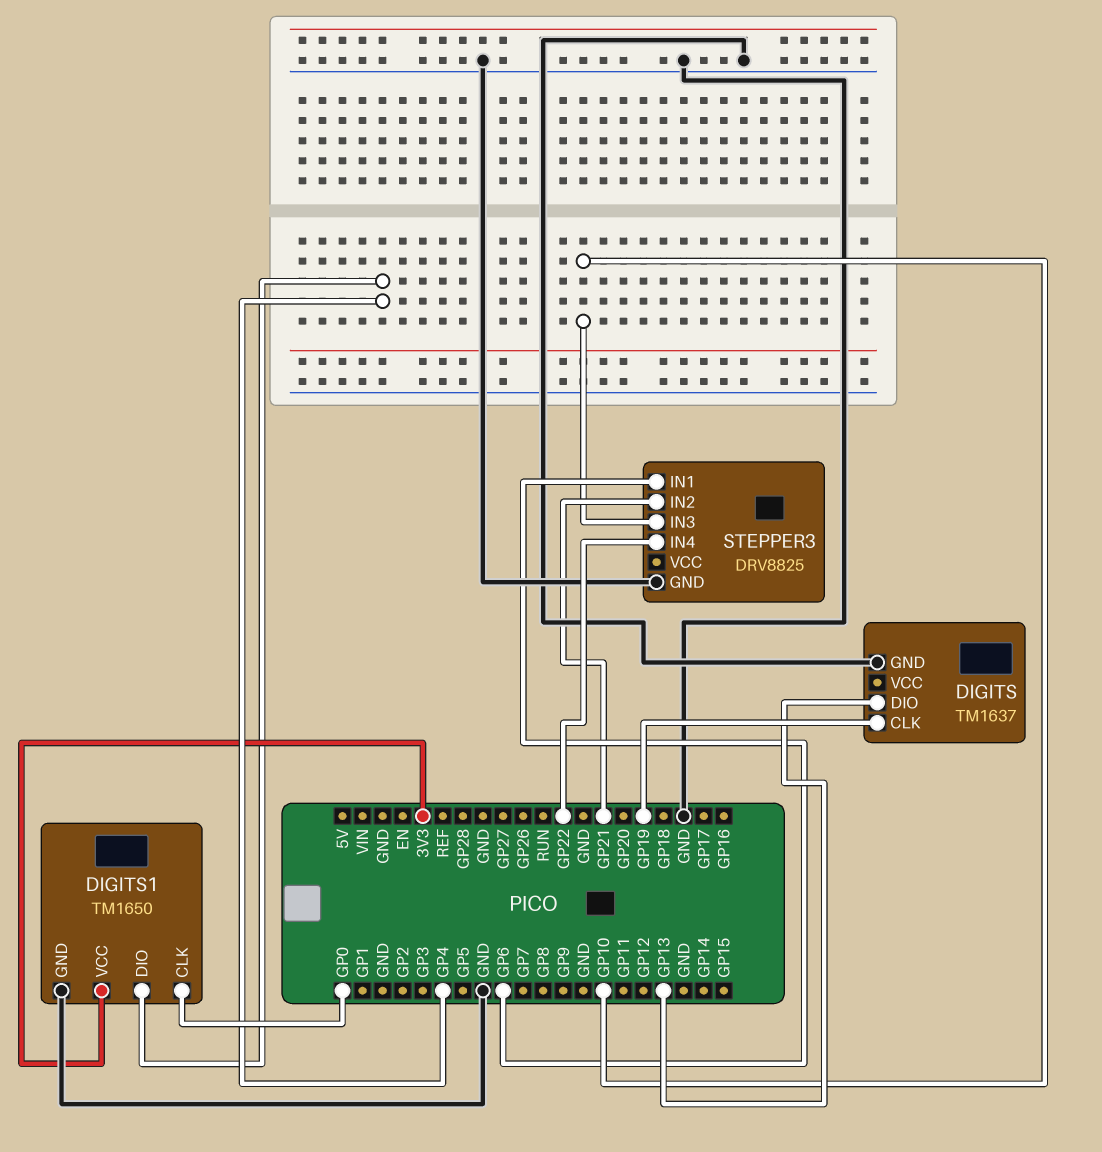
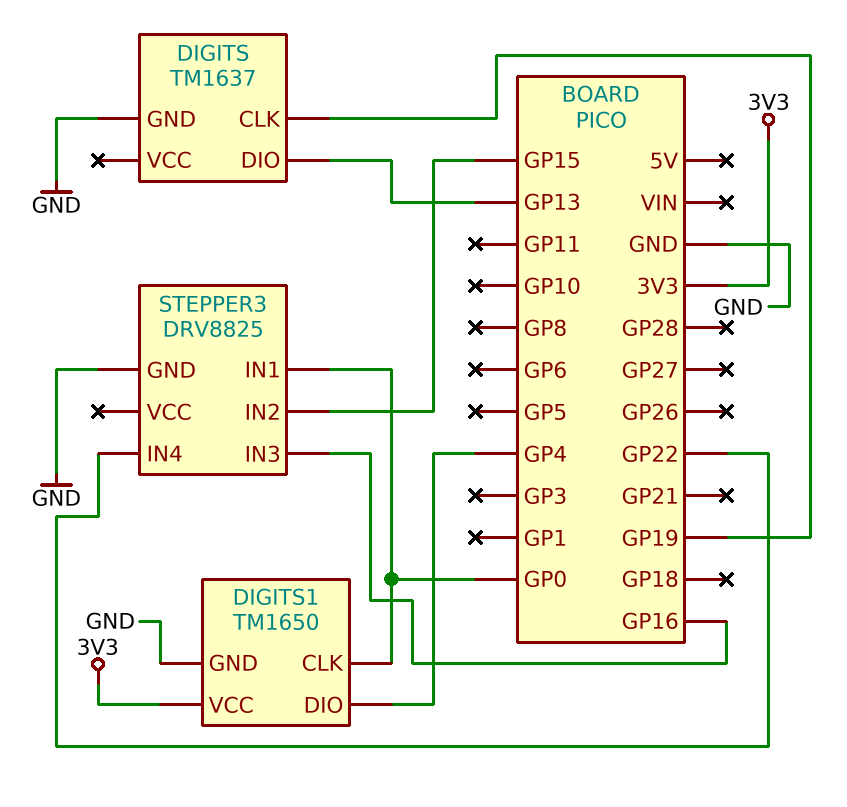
STEPPER3 pin IN1: GP6 -> GP0
STEPPER3 pin IN2: GP21 -> GP15
STEPPER3 pin IN3: GP10 -> GP16

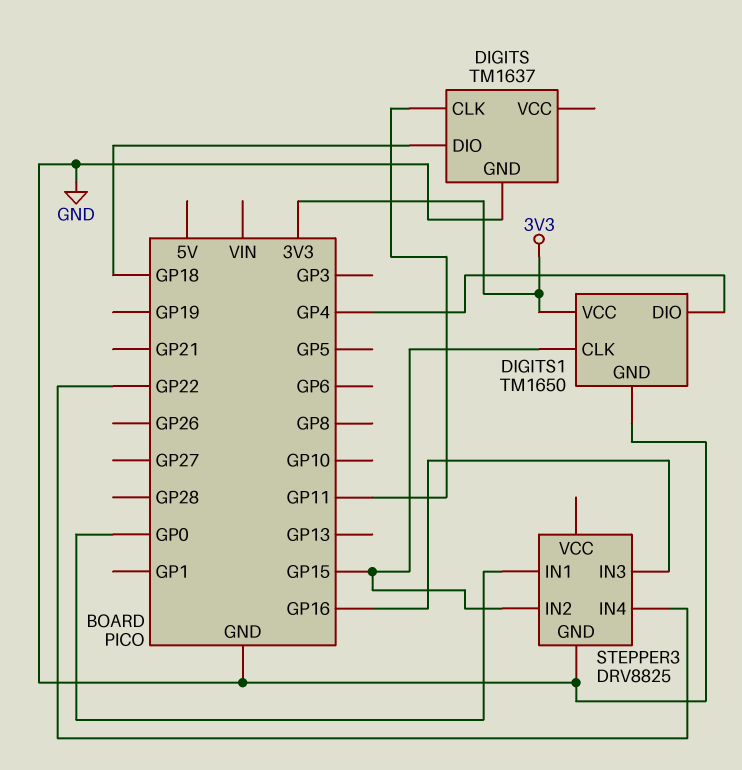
DIGITS pin CLK: GP19 -> GP11
DIGITS pin DIO: GP13 -> GP18
DIGITS1 pin CLK: GP0 -> GP15

